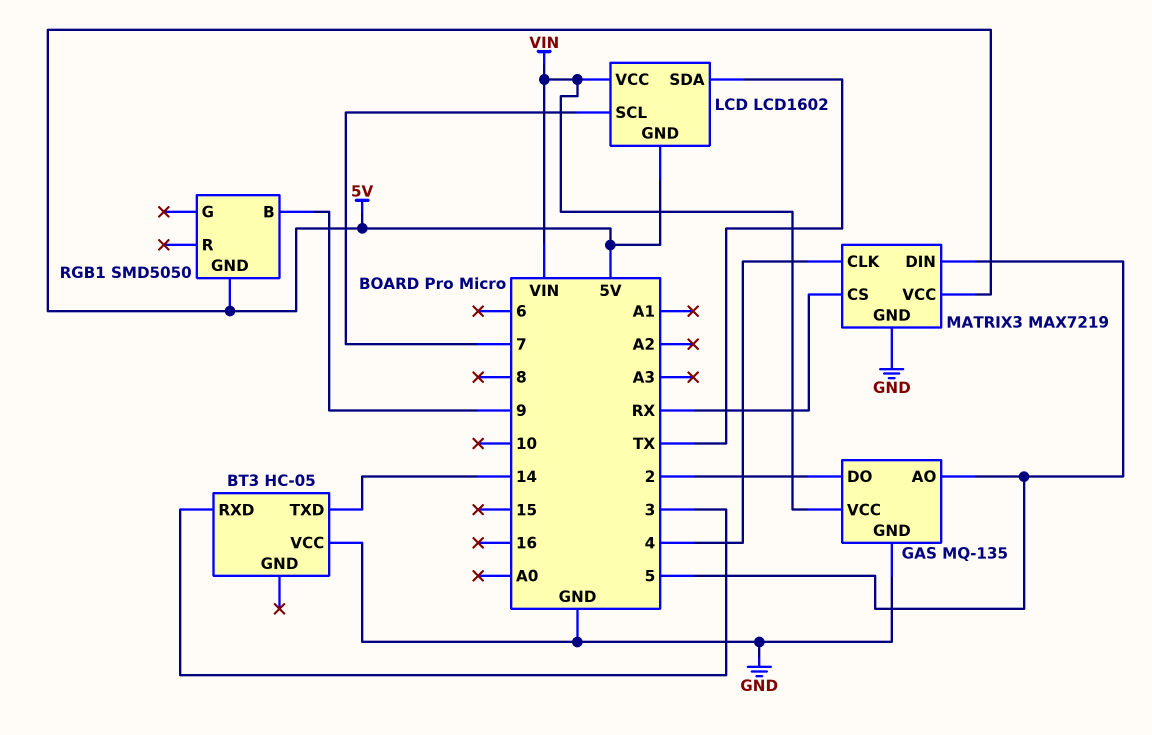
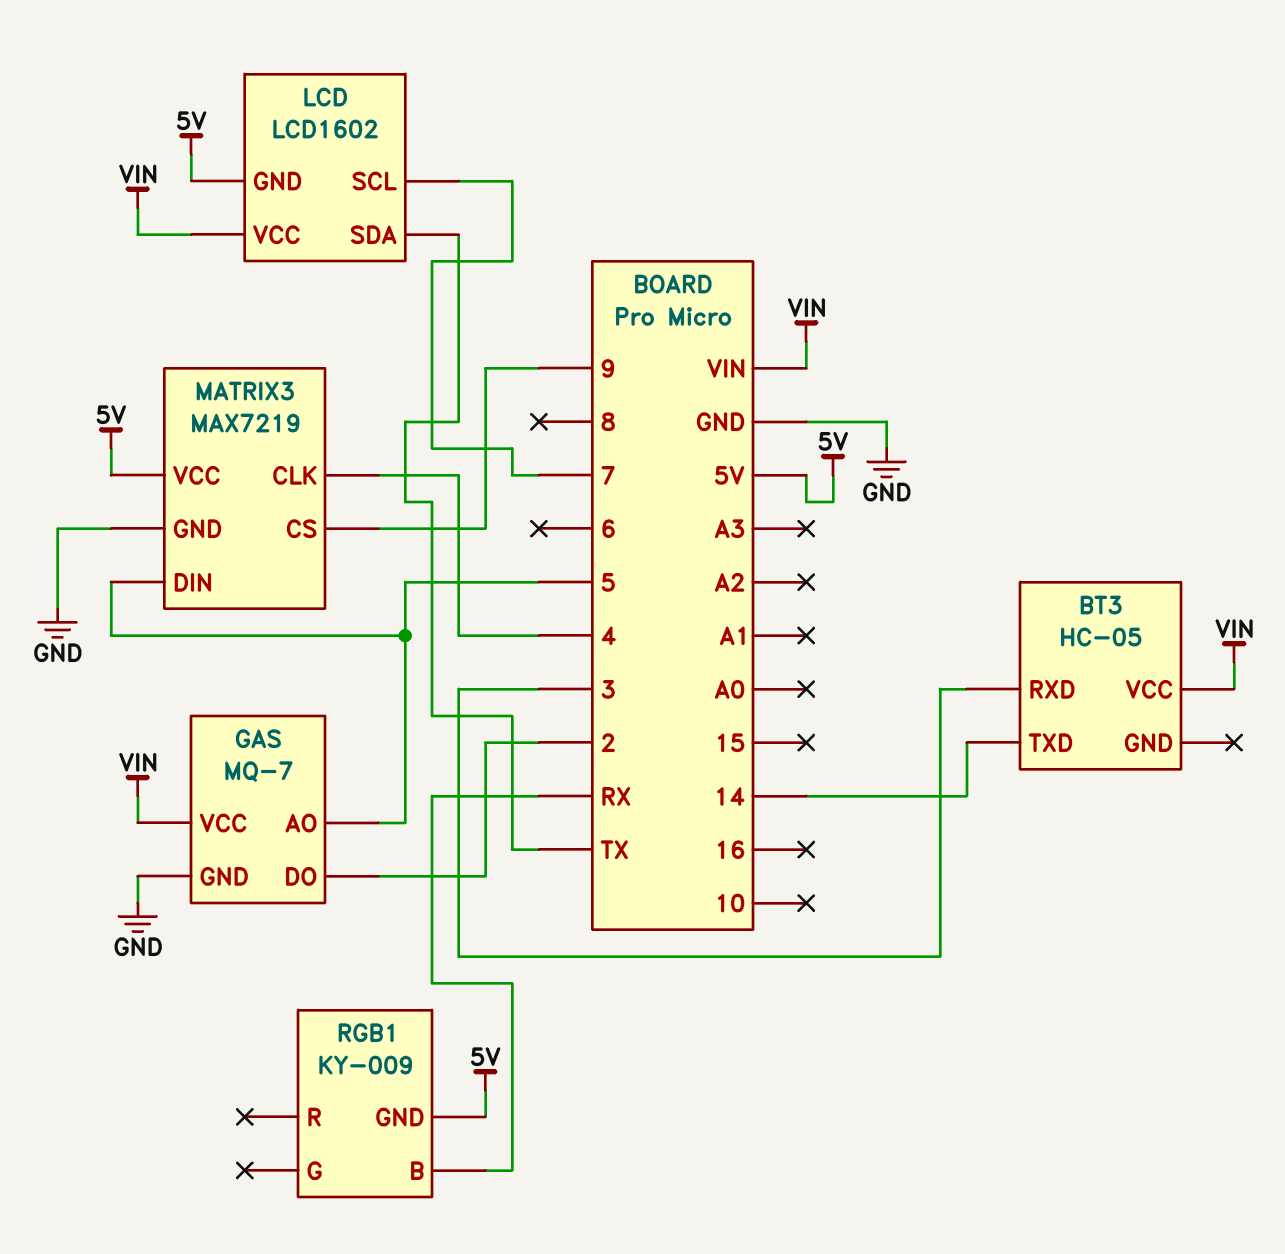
BT3 pin VCC: GND -> VIN
GAS: MQ-135 -> MQ-7
MATRIX3 pin CS: RX -> 9
RGB1: SMD5050 -> KY-009
RGB1 pin B: 9 -> RX

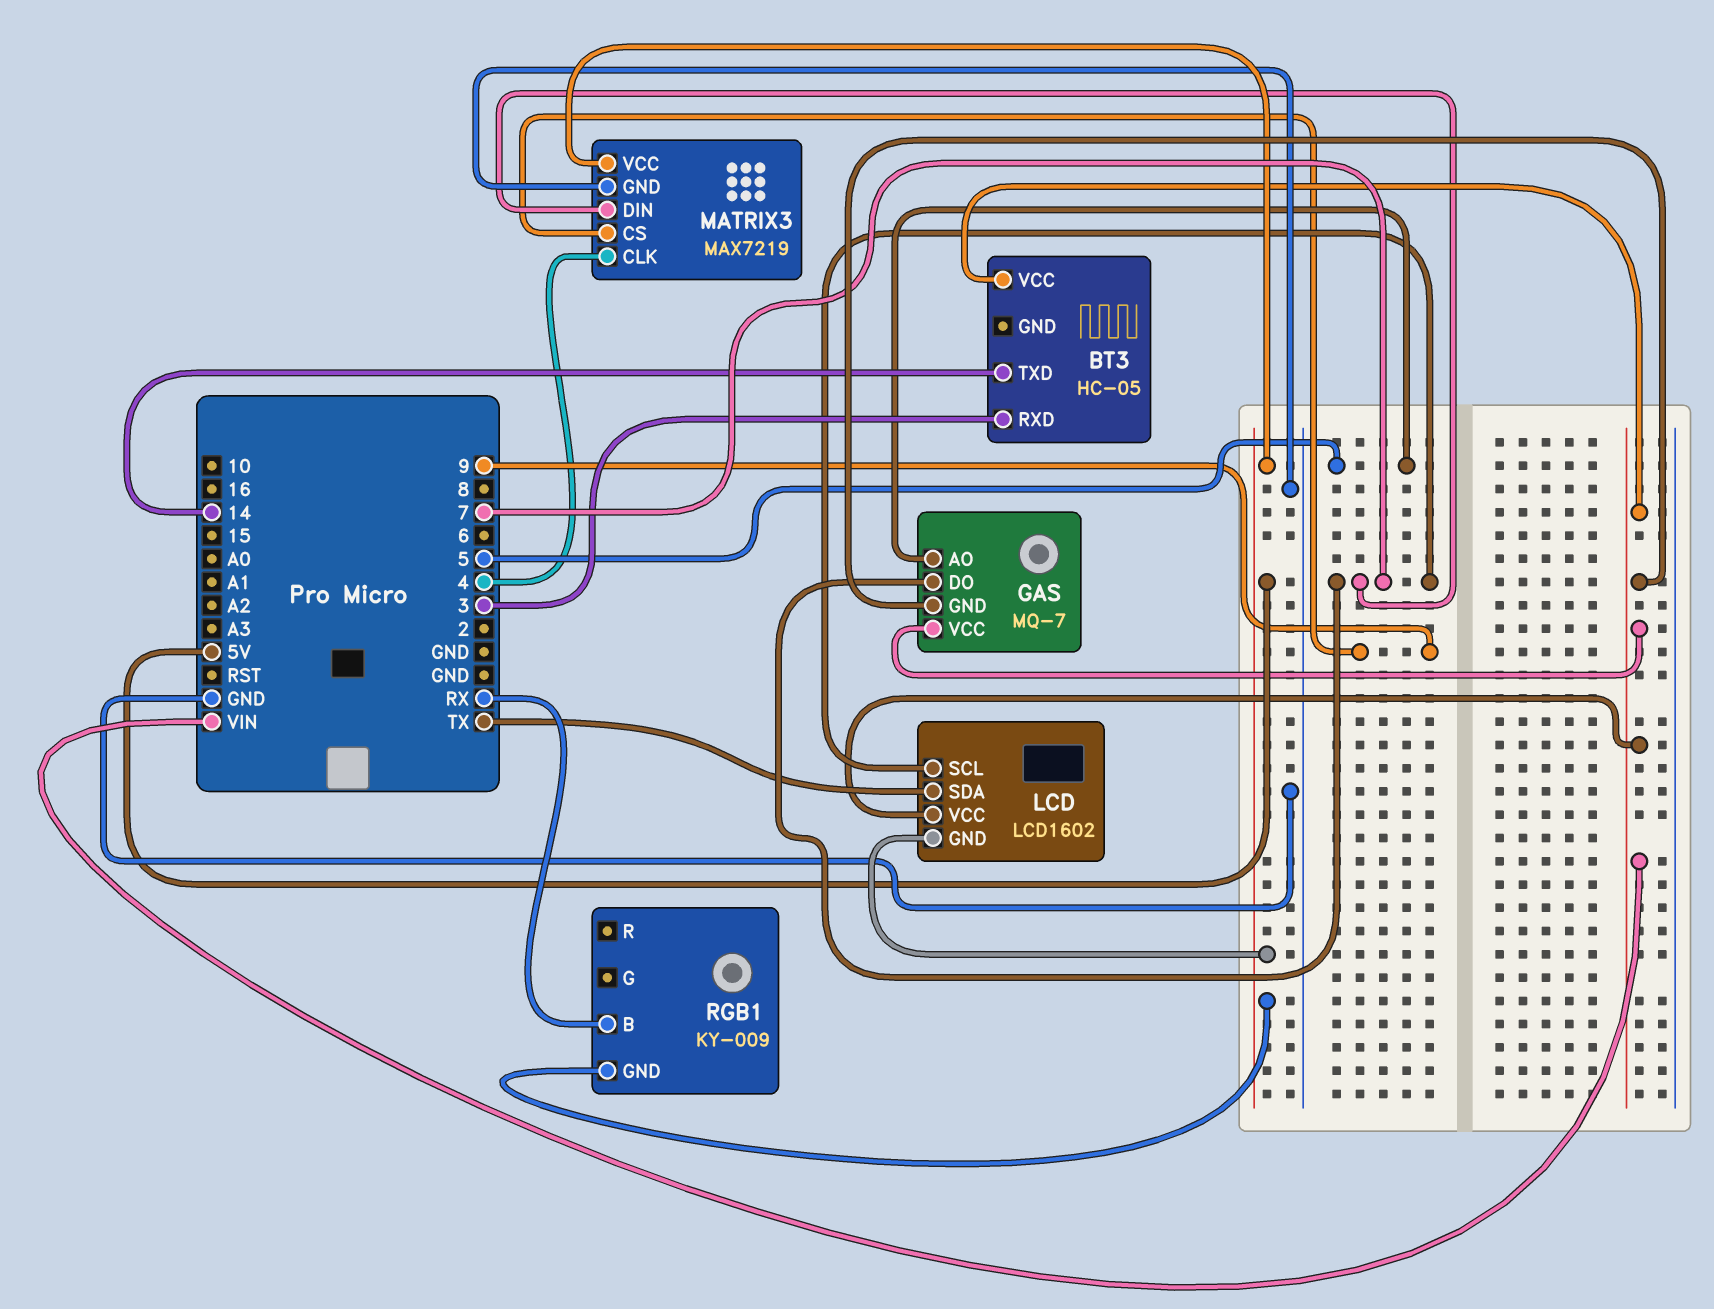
GAS pin DO: 2 -> 7
GAS pin GND: GND -> VIN
MATRIX3 pin DIN: 5 -> 7

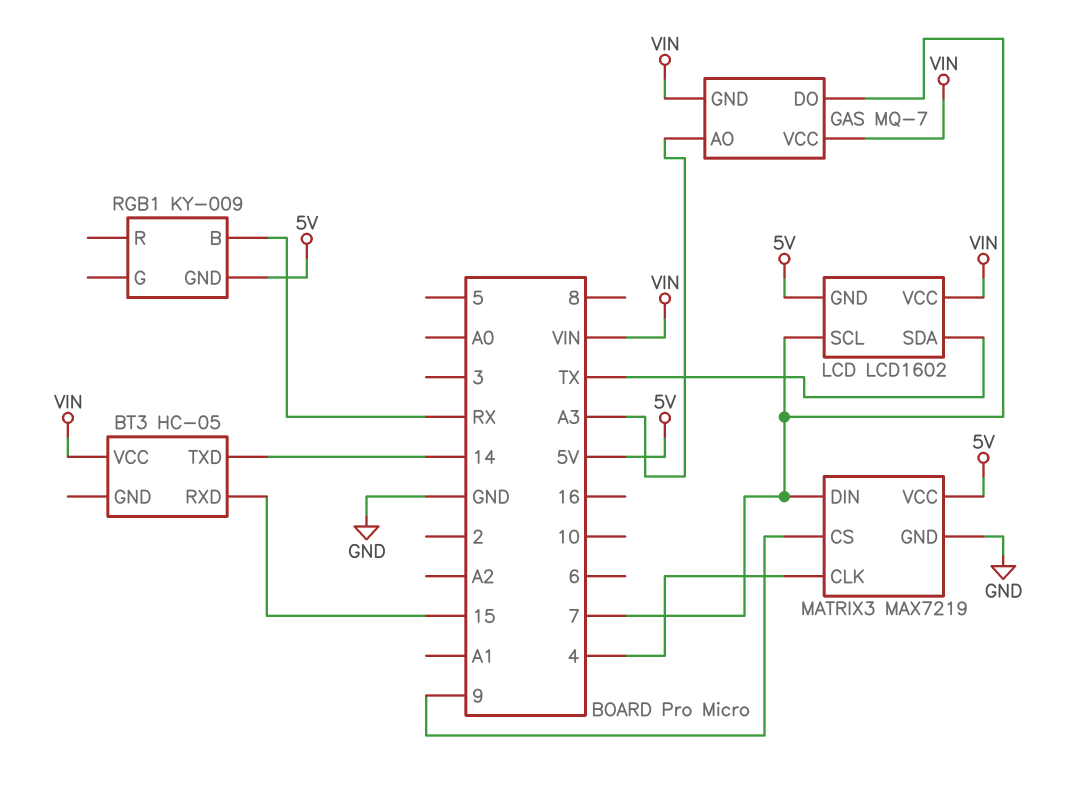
BT3 pin RXD: 3 -> 15
GAS pin AO: 5 -> A3

